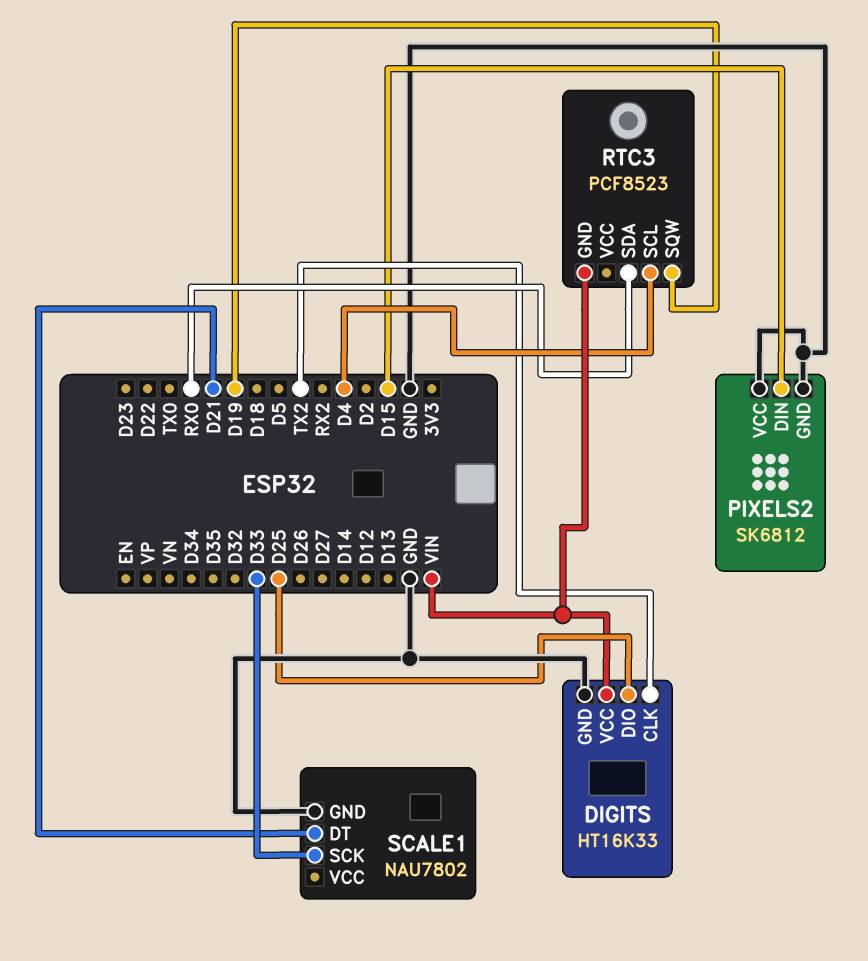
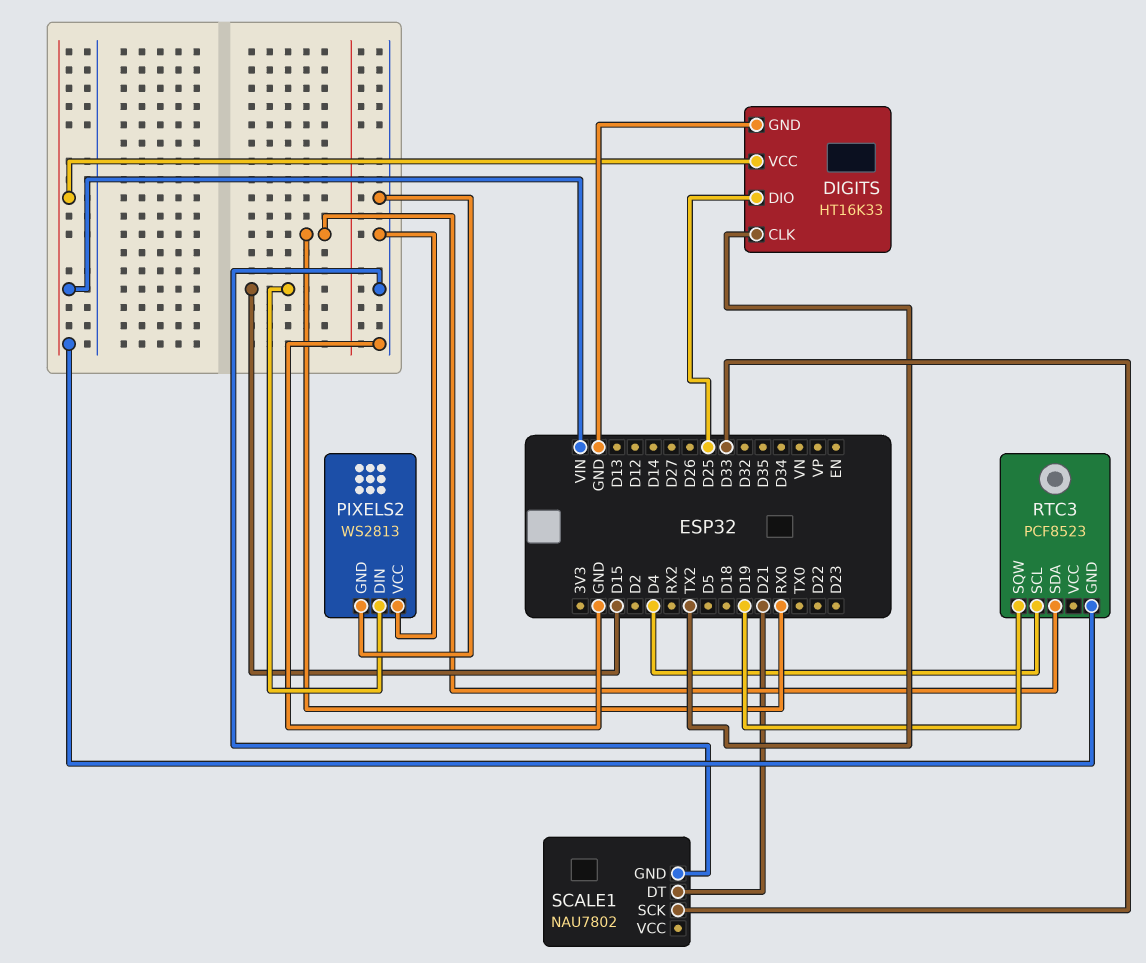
PIXELS2: SK6812 -> WS2813

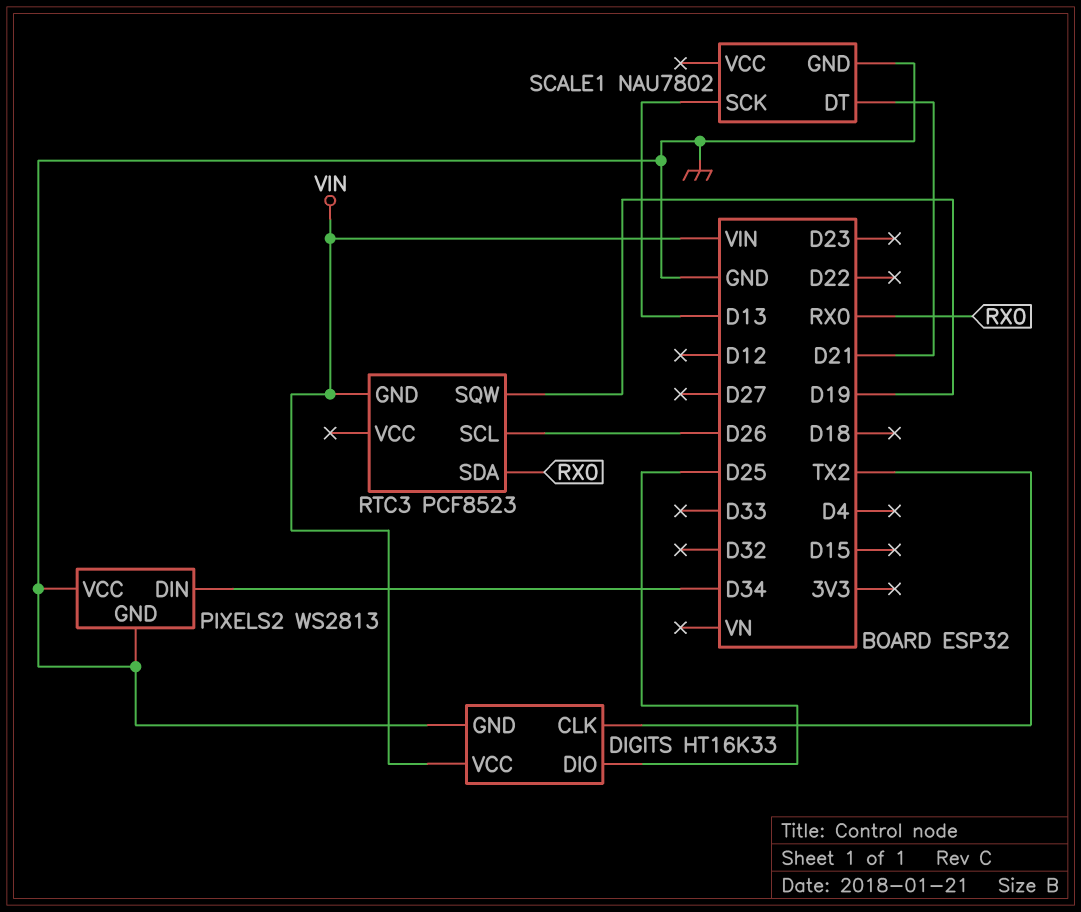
PIXELS2 pin DIN: D15 -> D34
RTC3 pin SCL: D4 -> D26
SCALE1 pin SCK: D33 -> D13

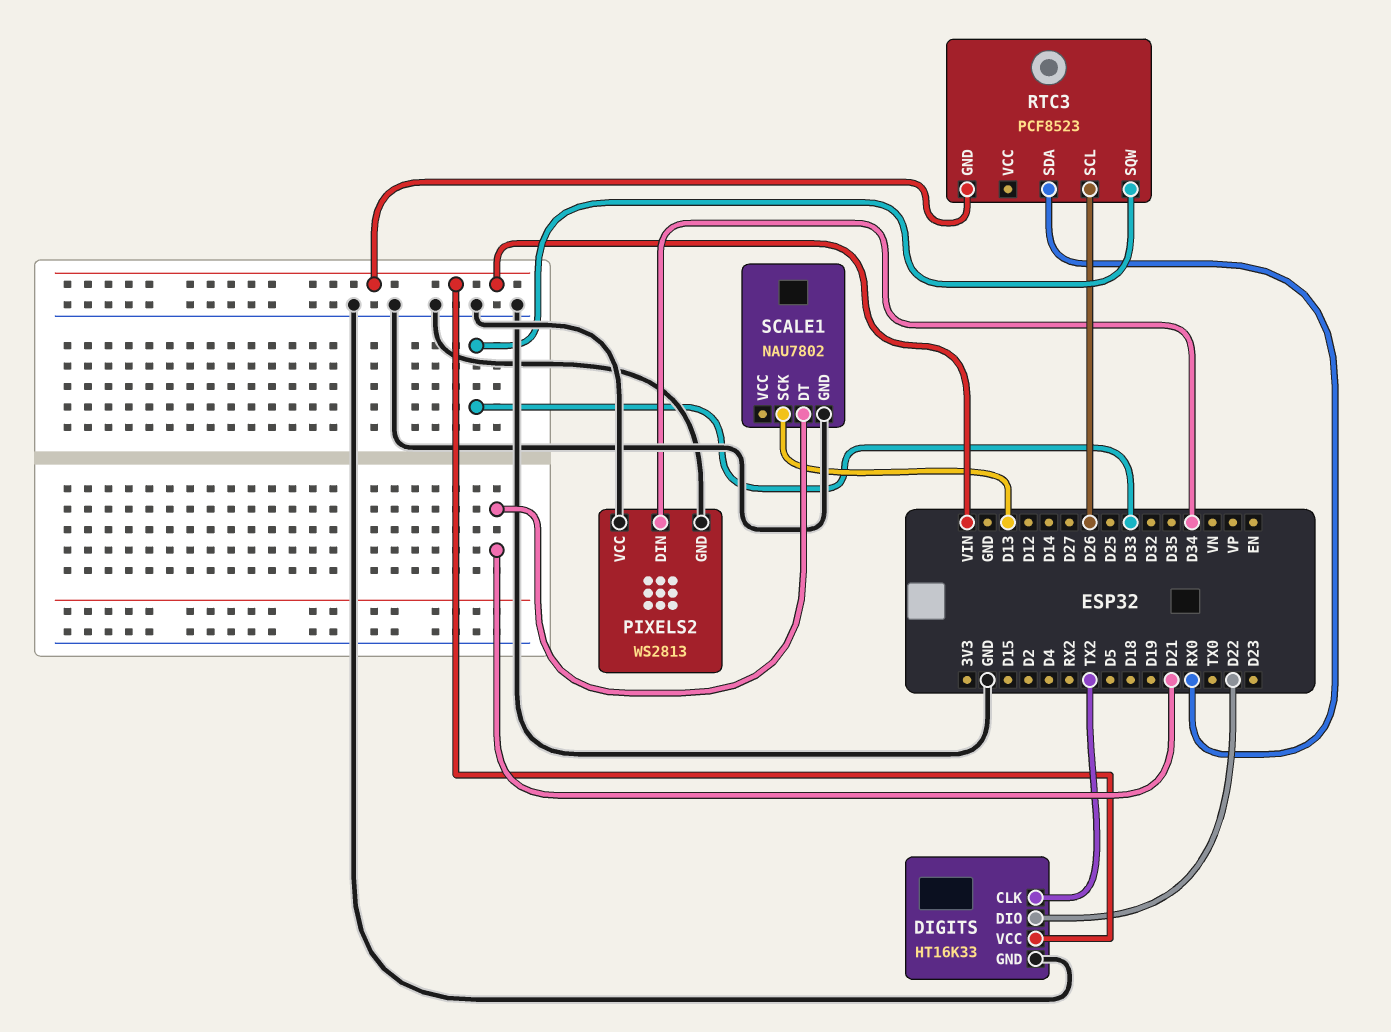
DIGITS pin DIO: D25 -> D22
RTC3 pin SQW: D19 -> D33

